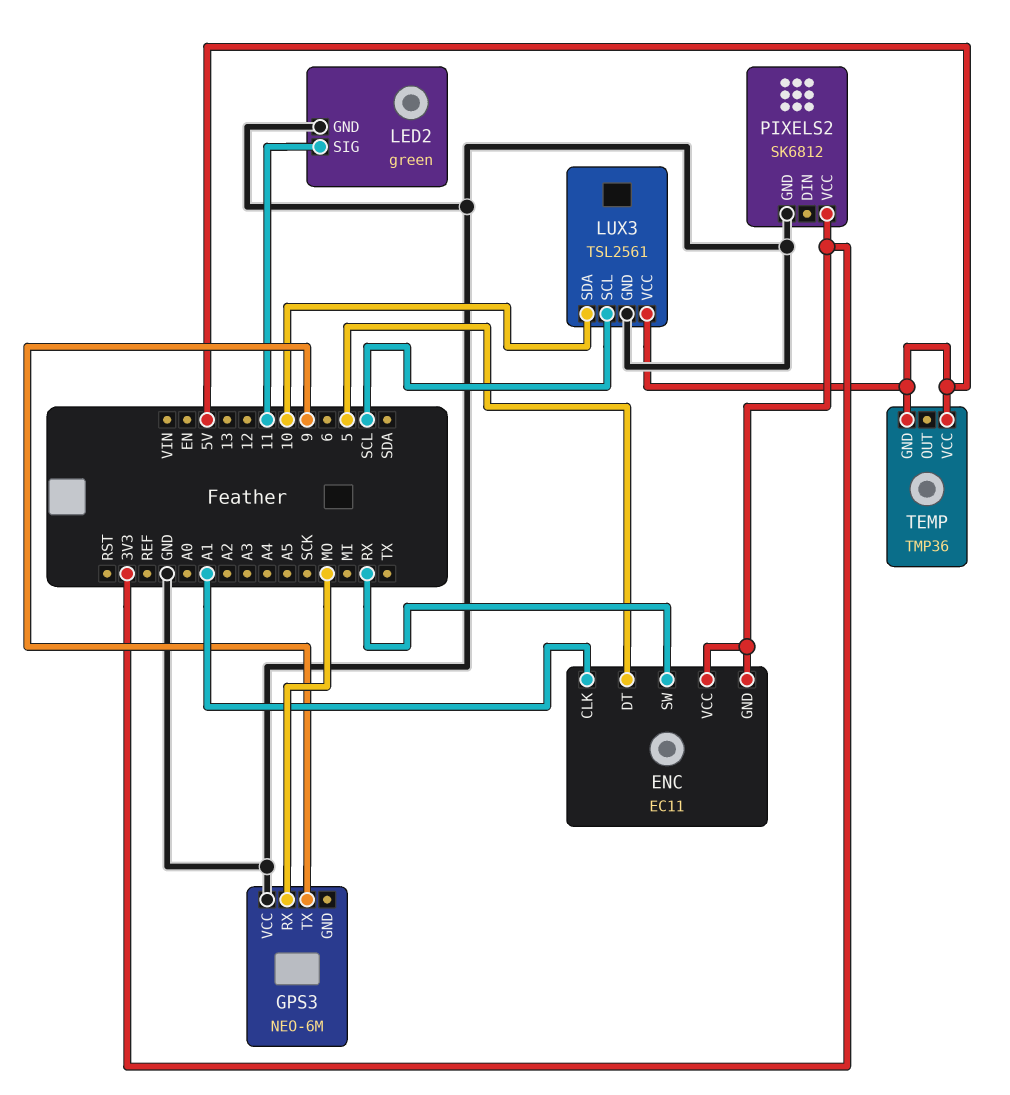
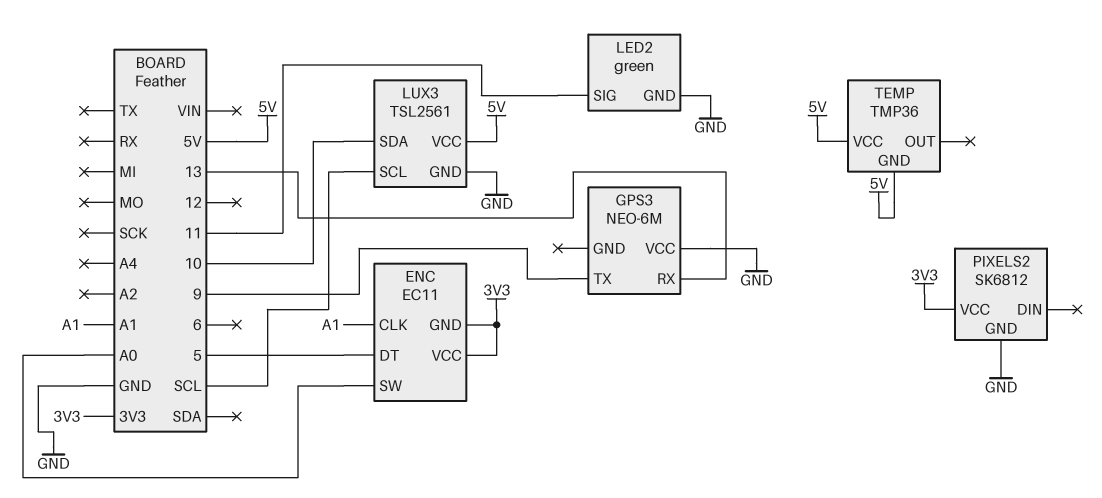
ENC pin SW: RX -> A0
GPS3 pin RX: MO -> 13

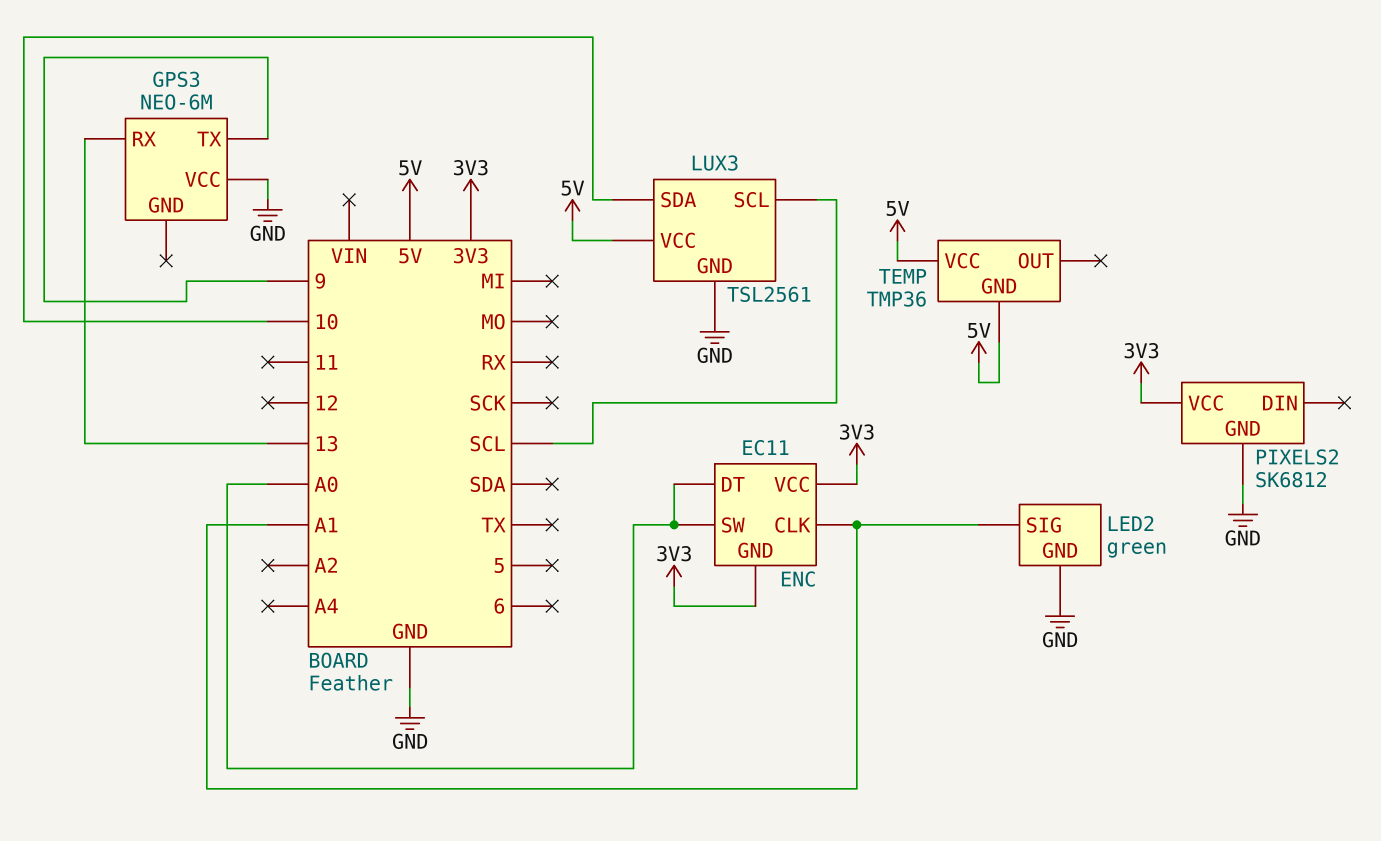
ENC pin DT: 5 -> A0
LED2 pin SIG: 11 -> A1

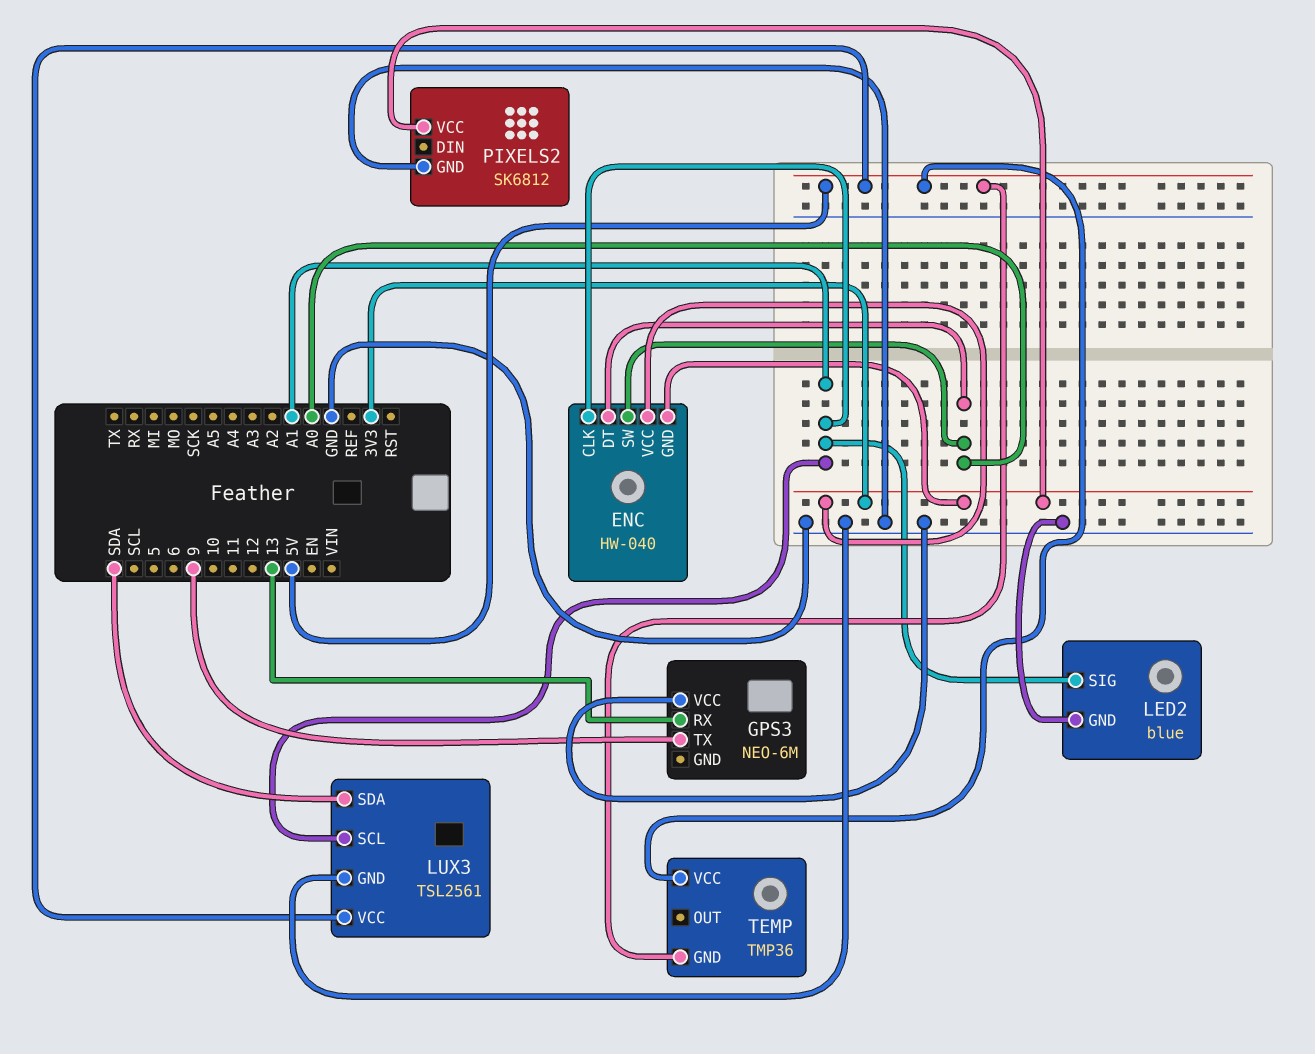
ENC: EC11 -> HW-040
LED2: green -> blue
LUX3 pin SCL: SCL -> A1
LUX3 pin SDA: 10 -> SDA

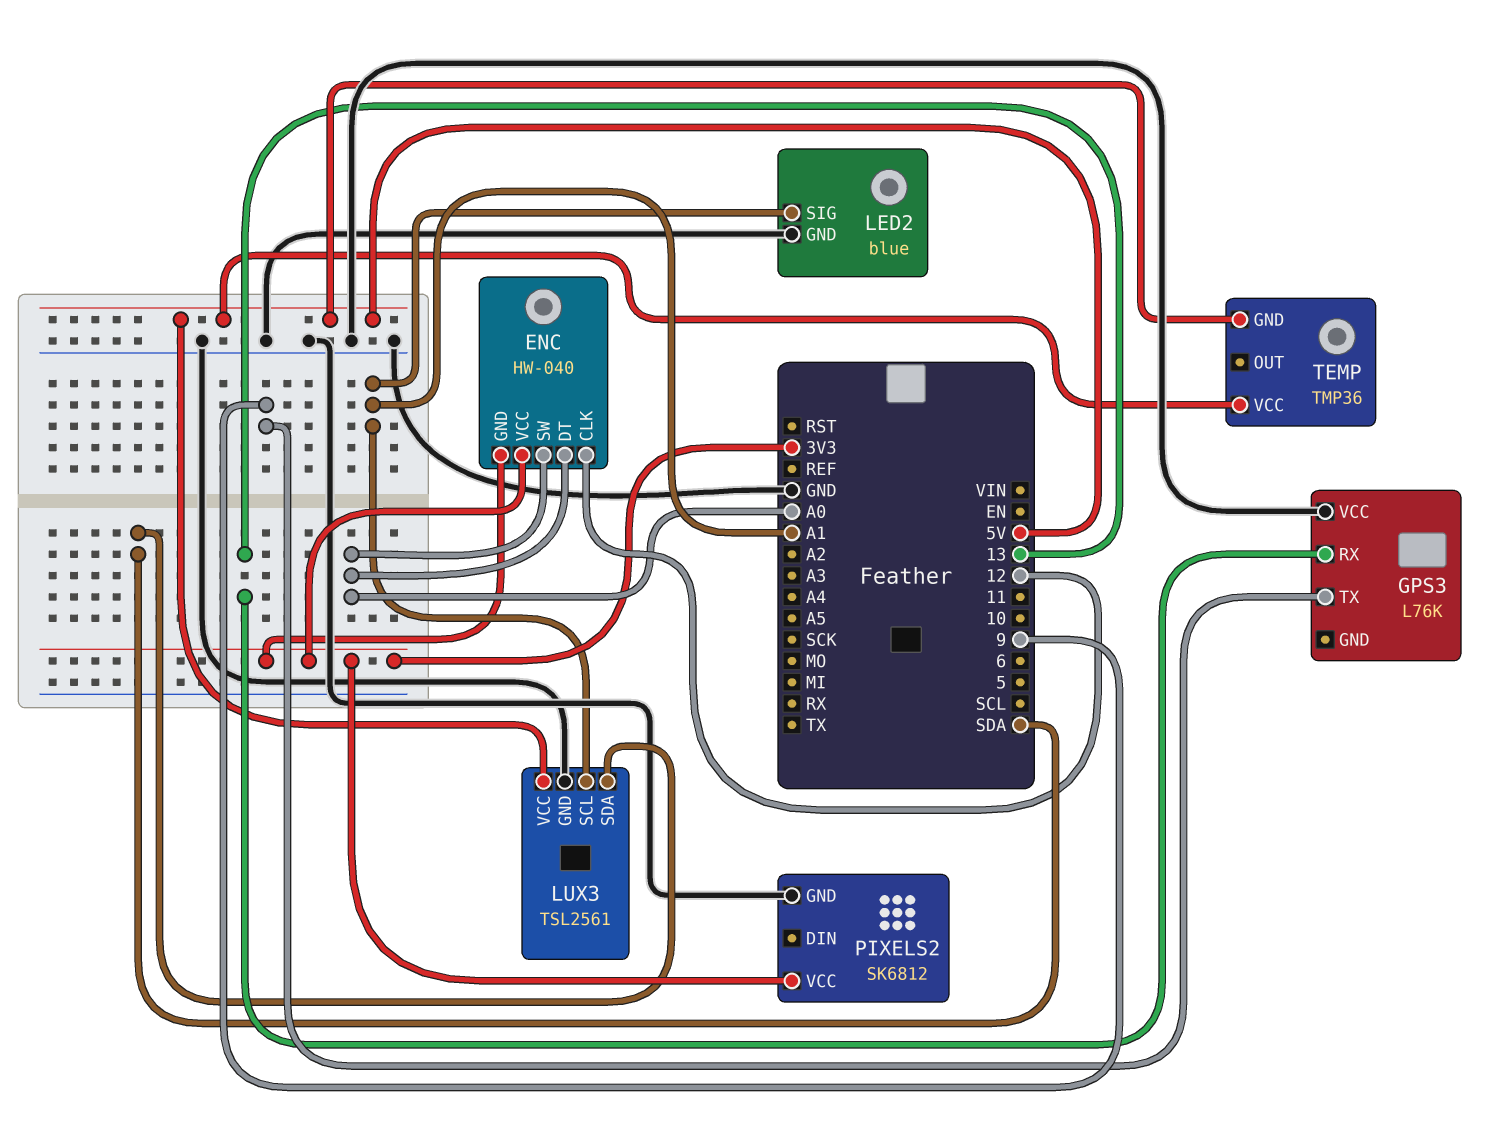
ENC pin CLK: A1 -> 12
GPS3: NEO-6M -> L76K

